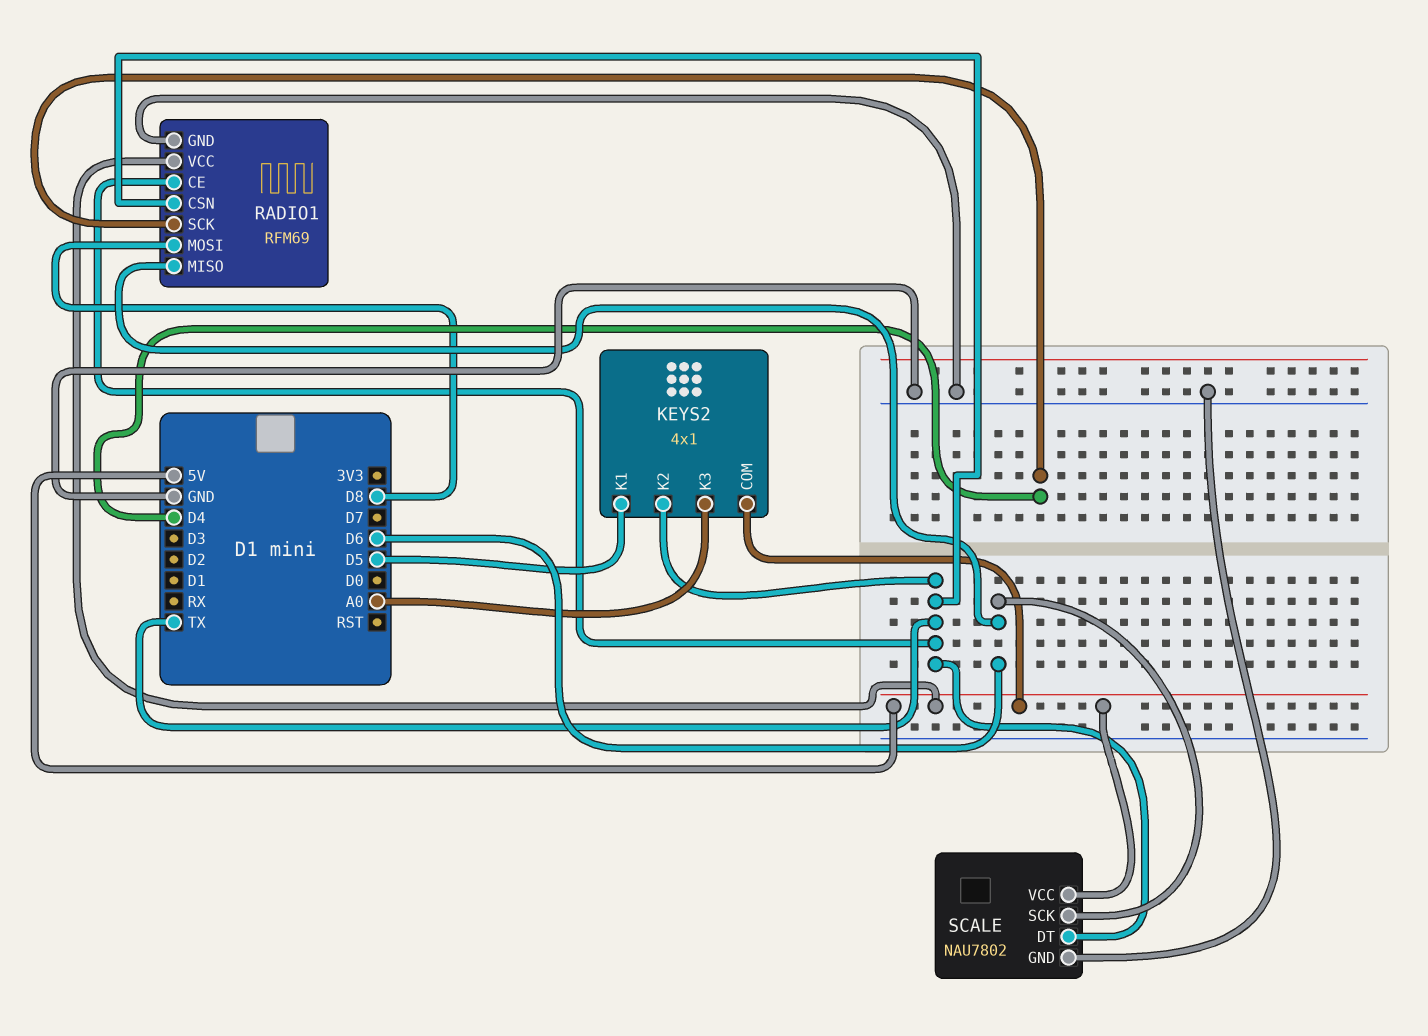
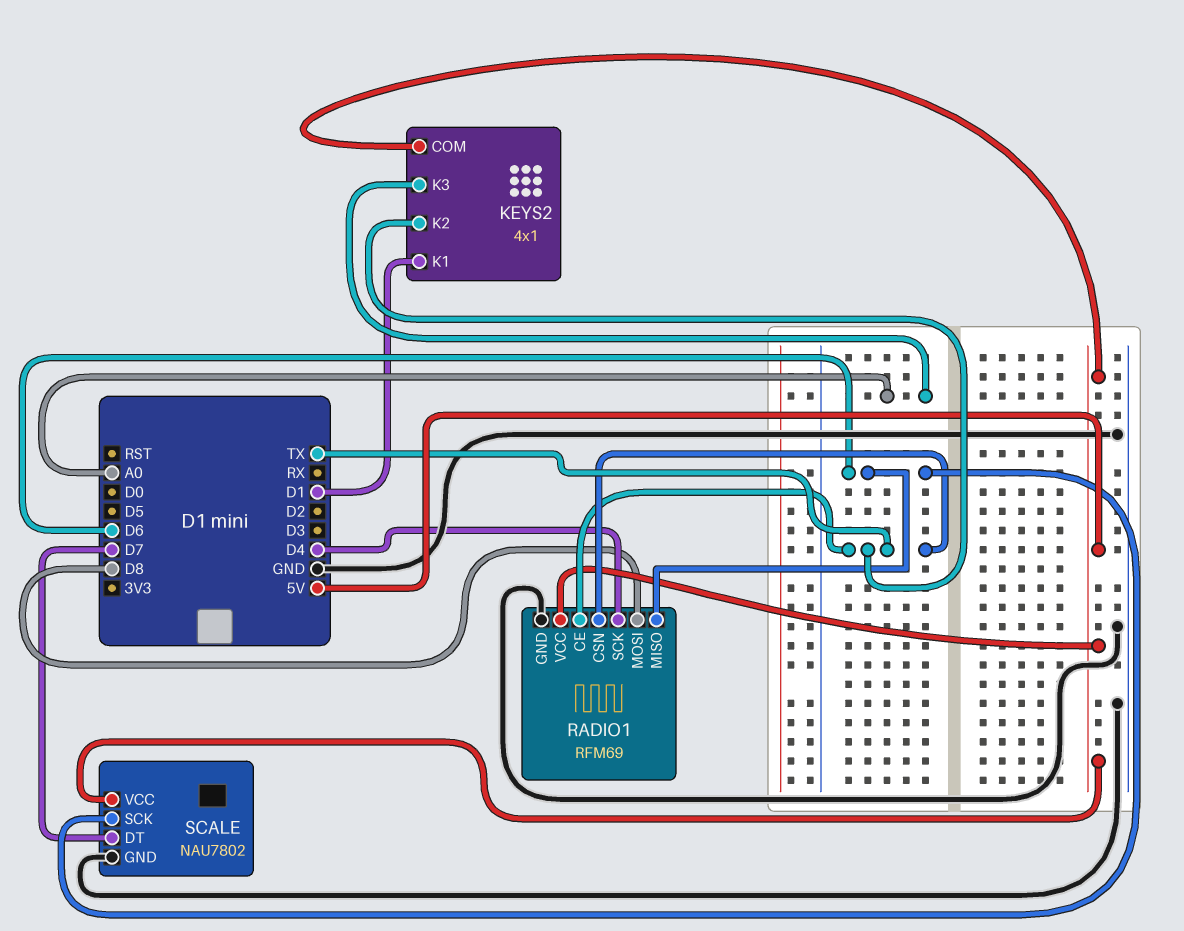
KEYS2 pin K1: D5 -> D1
SCALE pin DT: TX -> D7

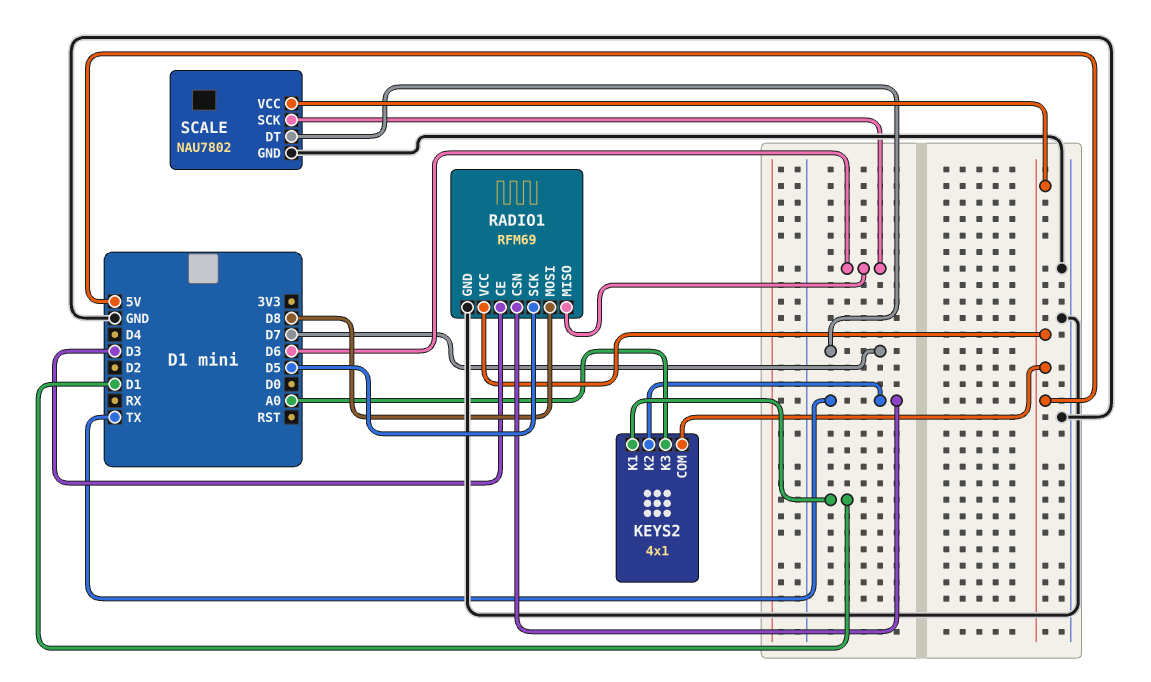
RADIO1 pin CE: TX -> D3
RADIO1 pin SCK: D4 -> D5

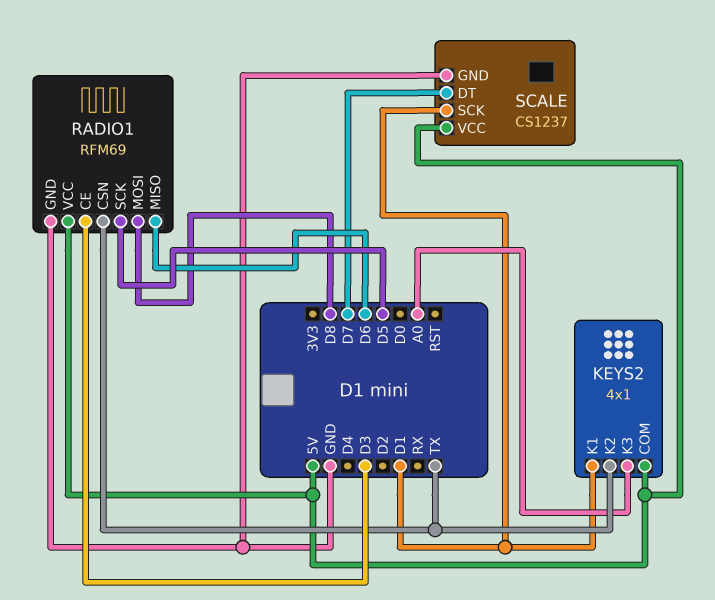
SCALE: NAU7802 -> CS1237
SCALE pin SCK: D6 -> D1

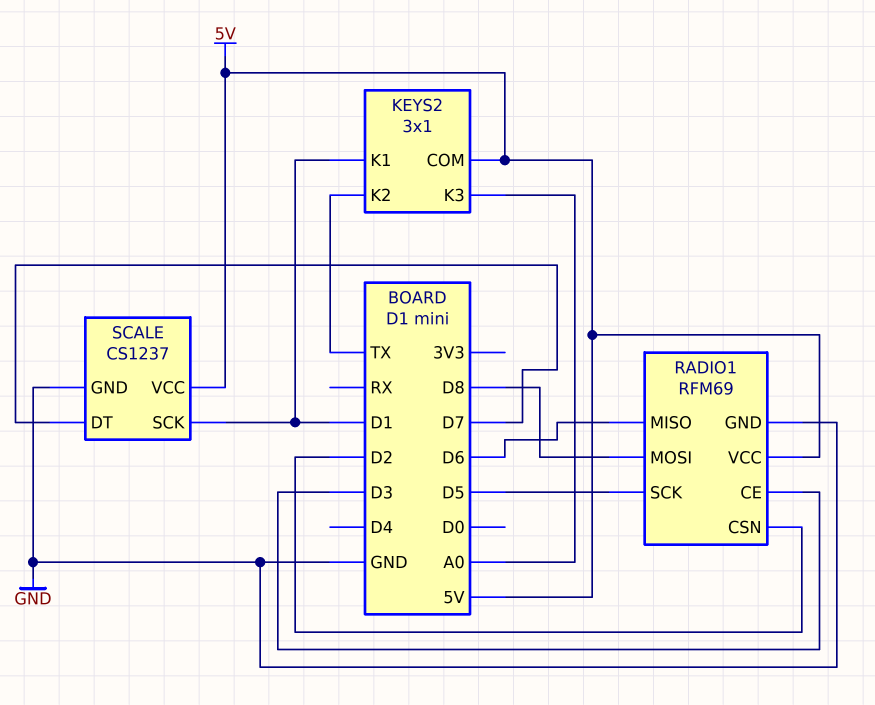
KEYS2: 4x1 -> 3x1
RADIO1 pin CSN: TX -> D2

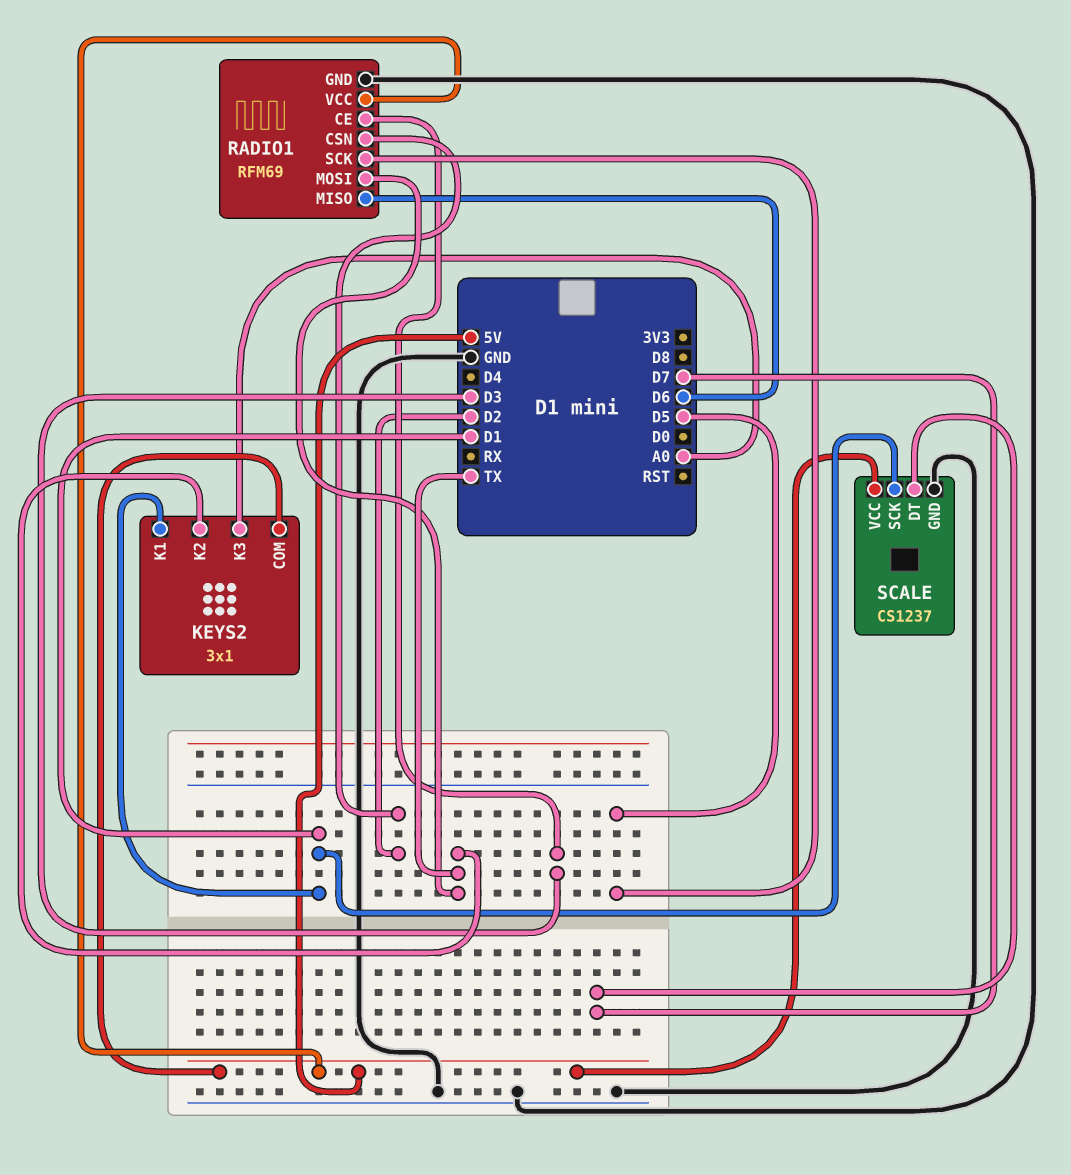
RADIO1 pin MOSI: D8 -> TX

